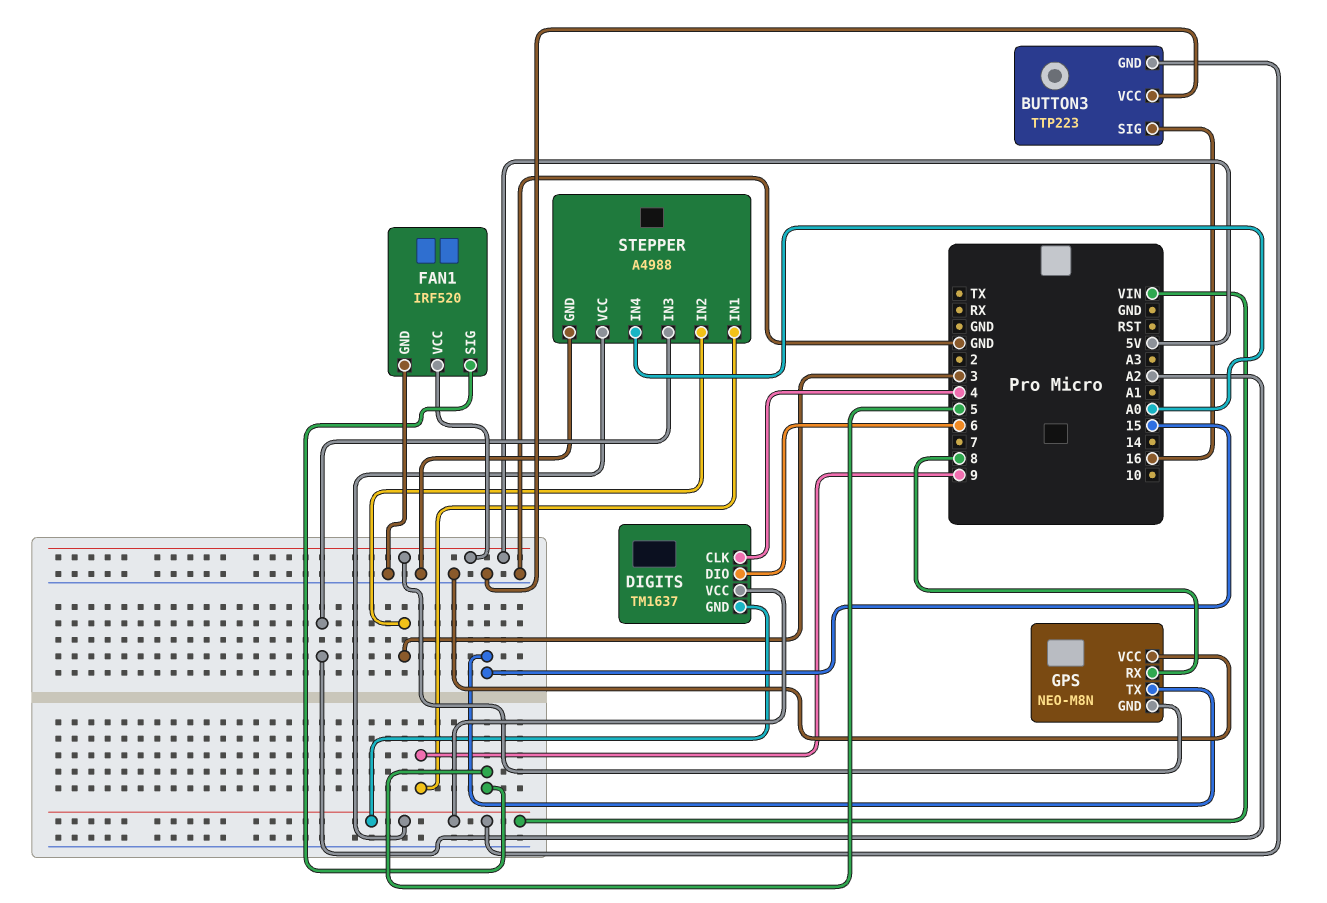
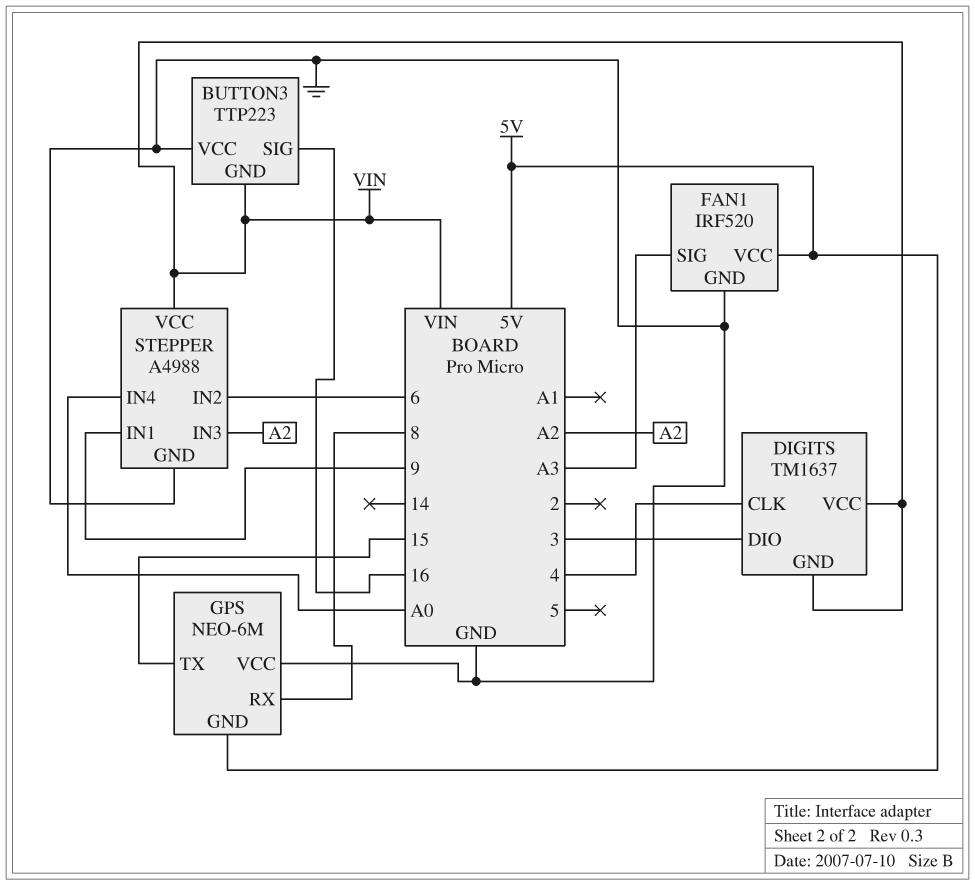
DIGITS pin DIO: 6 -> 3
FAN1 pin SIG: 5 -> A3
GPS: NEO-M8N -> NEO-6M
STEPPER pin IN2: 3 -> 6

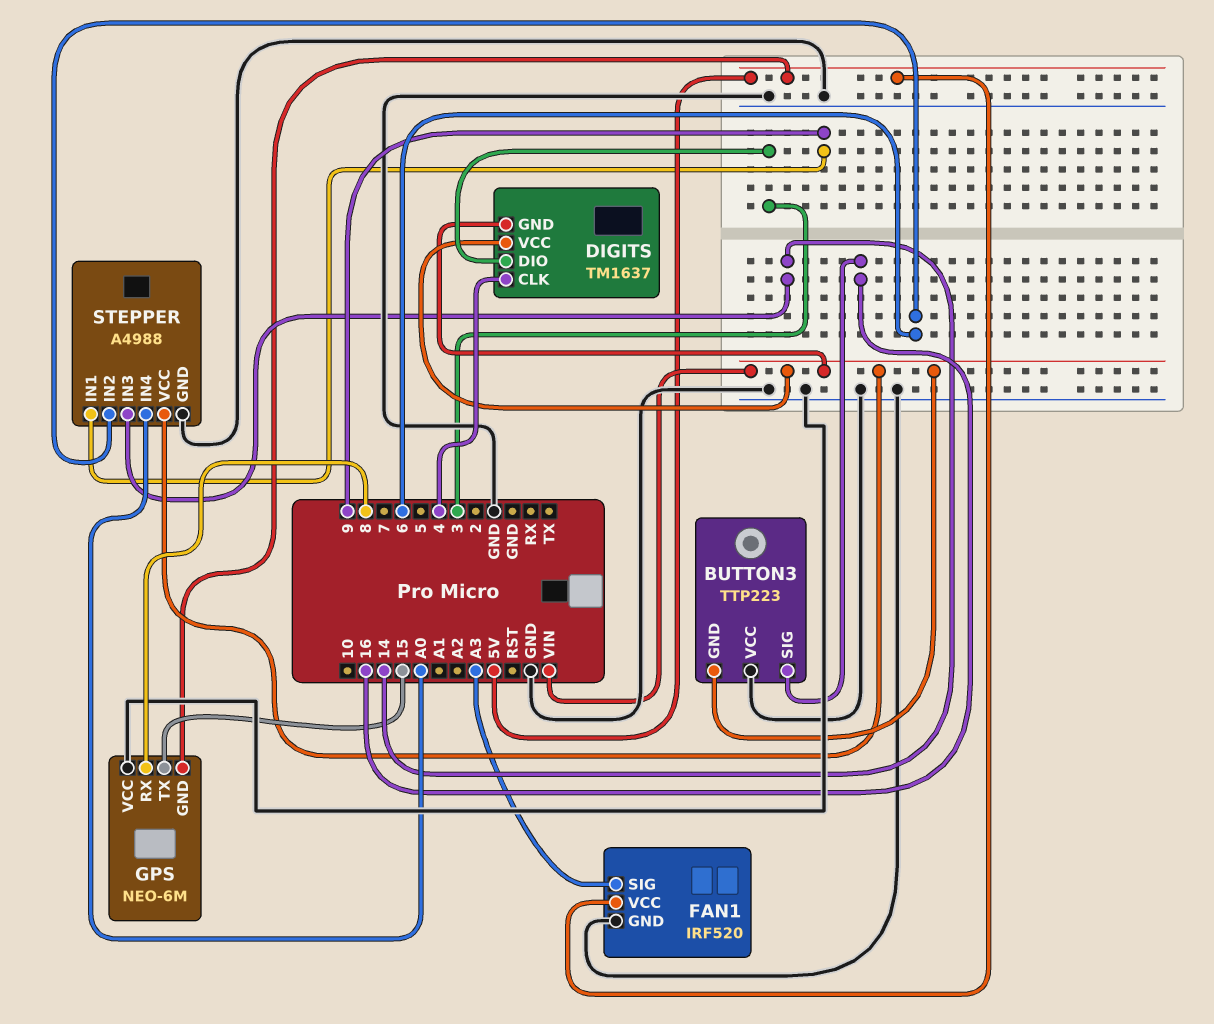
STEPPER pin IN3: A2 -> 14

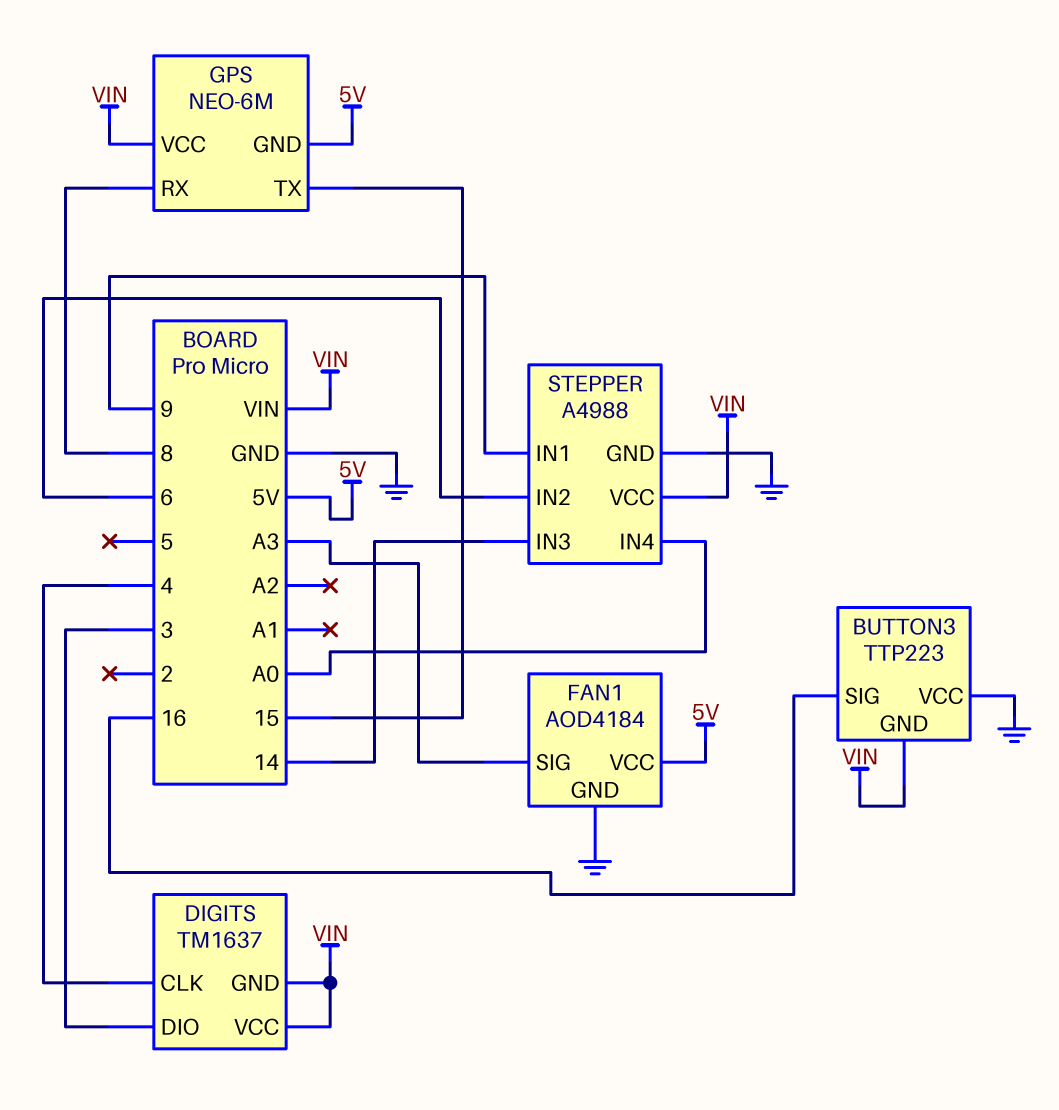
FAN1: IRF520 -> AOD4184
GPS pin VCC: GND -> VIN

